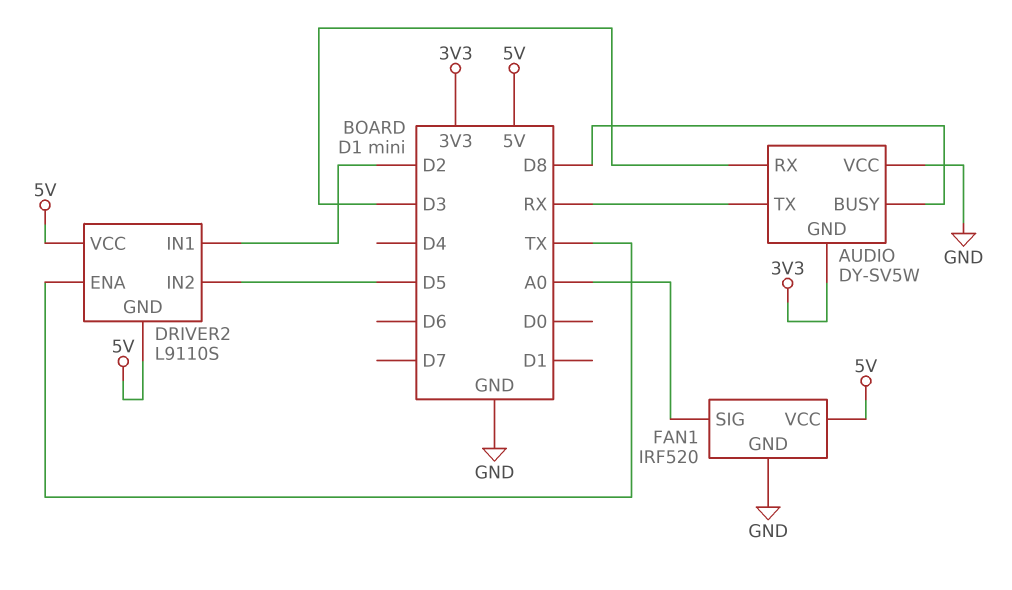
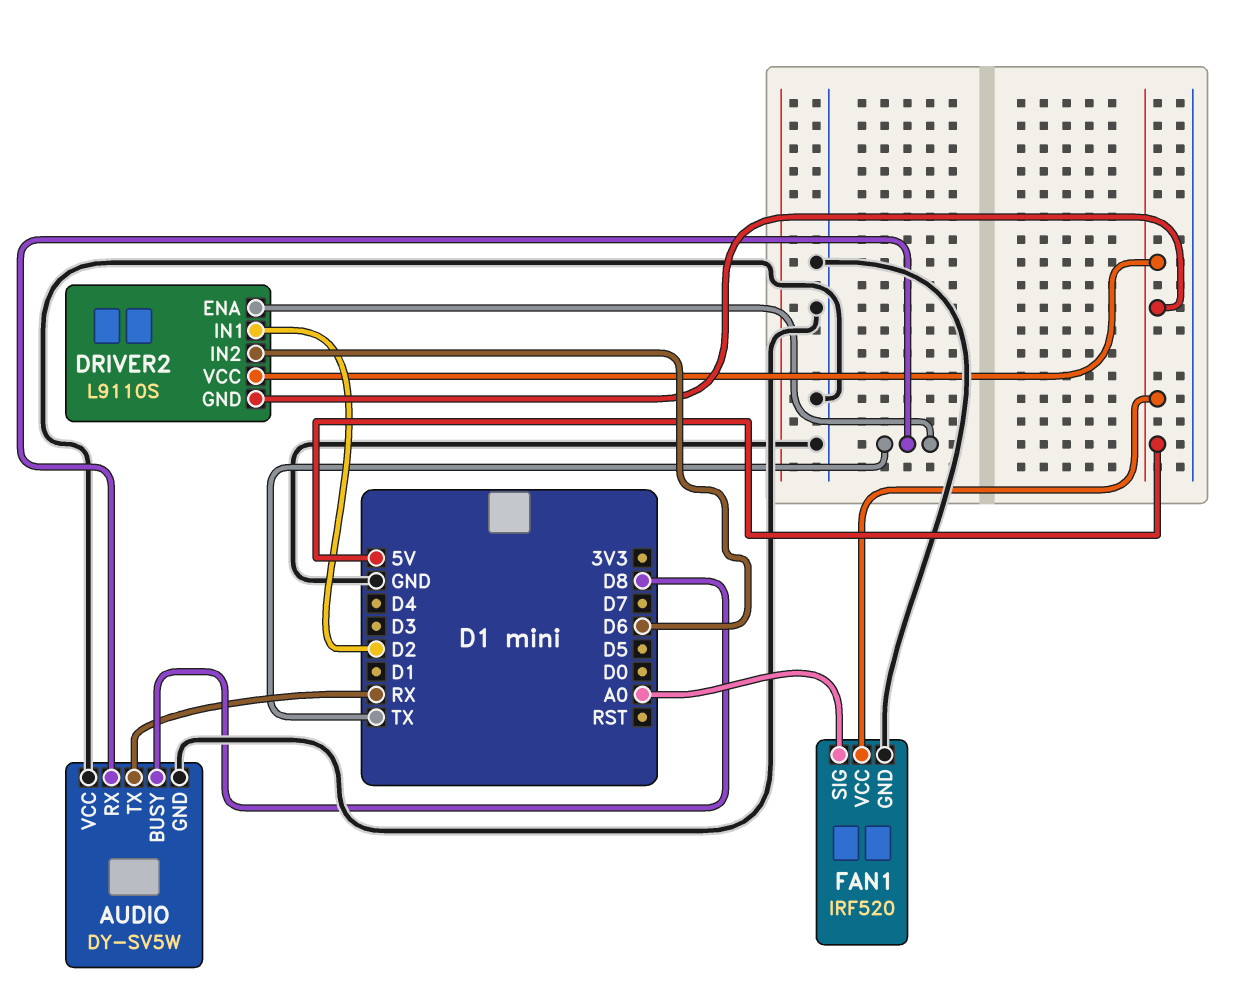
AUDIO pin GND: 3V3 -> GND
AUDIO pin RX: D3 -> TX
DRIVER2 pin IN2: D5 -> D6

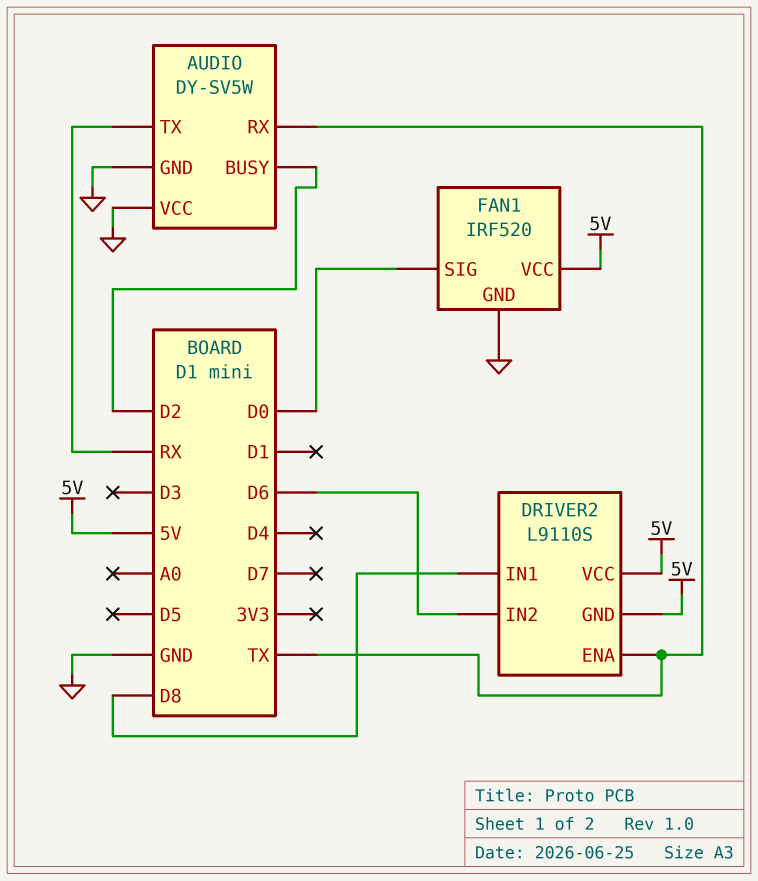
AUDIO pin BUSY: D8 -> D2
DRIVER2 pin IN1: D2 -> D8
FAN1 pin SIG: A0 -> D0

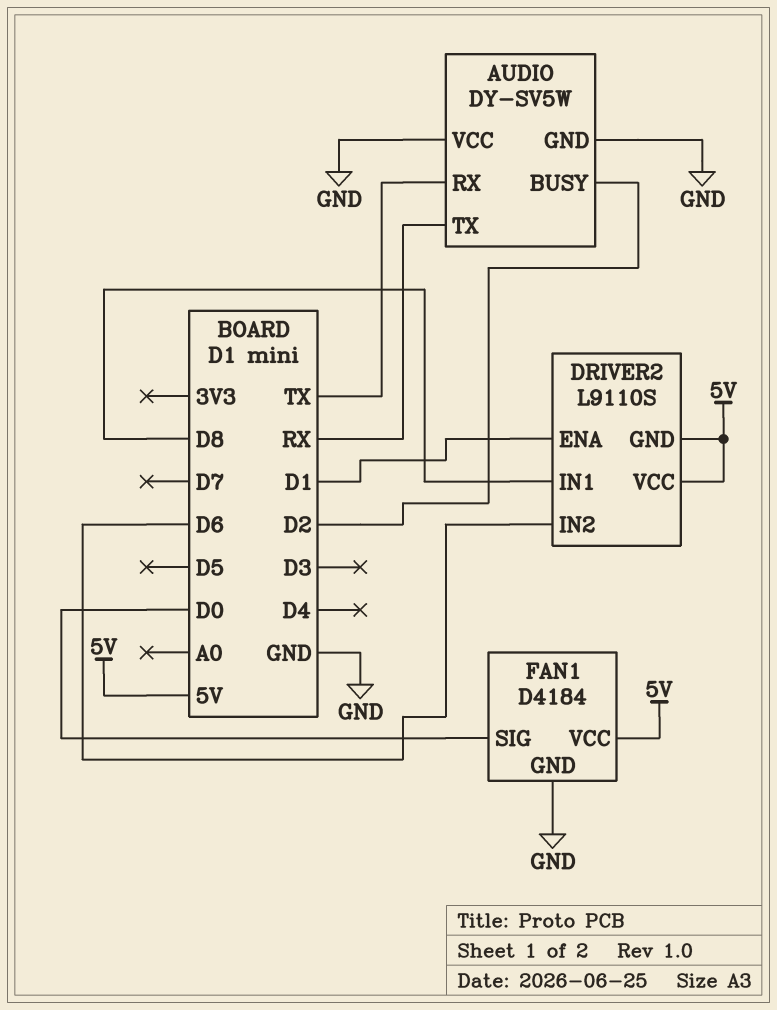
DRIVER2 pin ENA: TX -> D1
FAN1: IRF520 -> D4184

